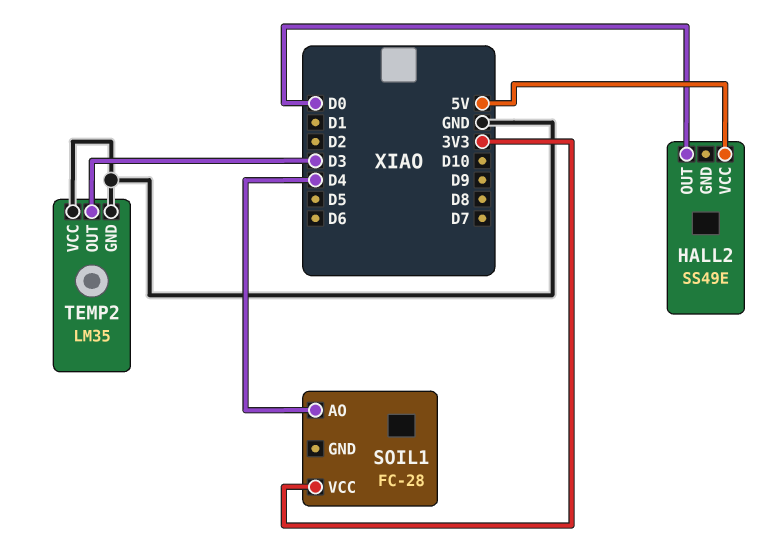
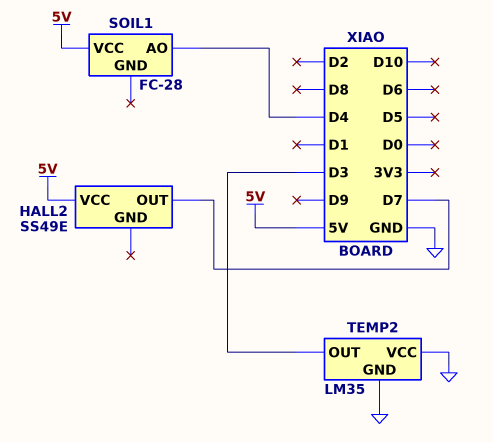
HALL2 pin OUT: D0 -> D7
SOIL1 pin VCC: 3V3 -> 5V

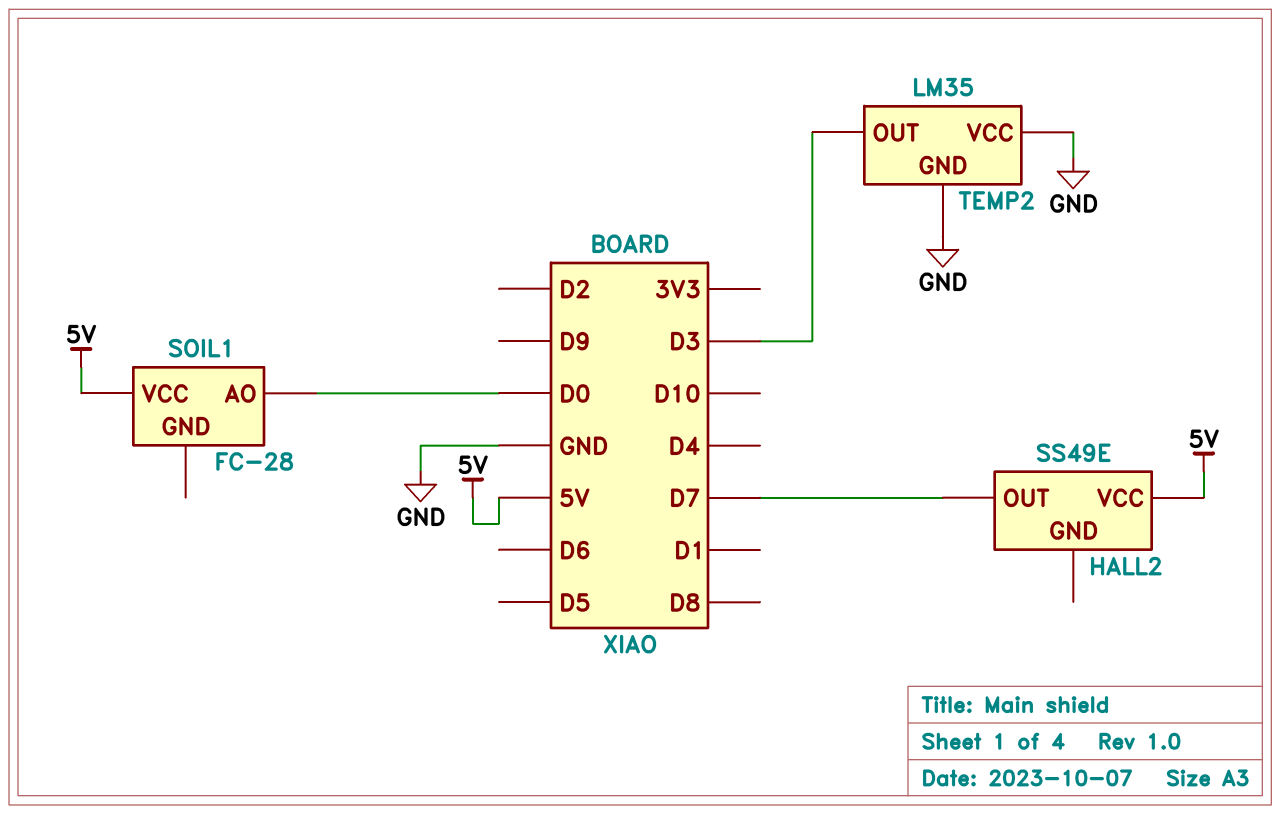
SOIL1 pin AO: D4 -> D0

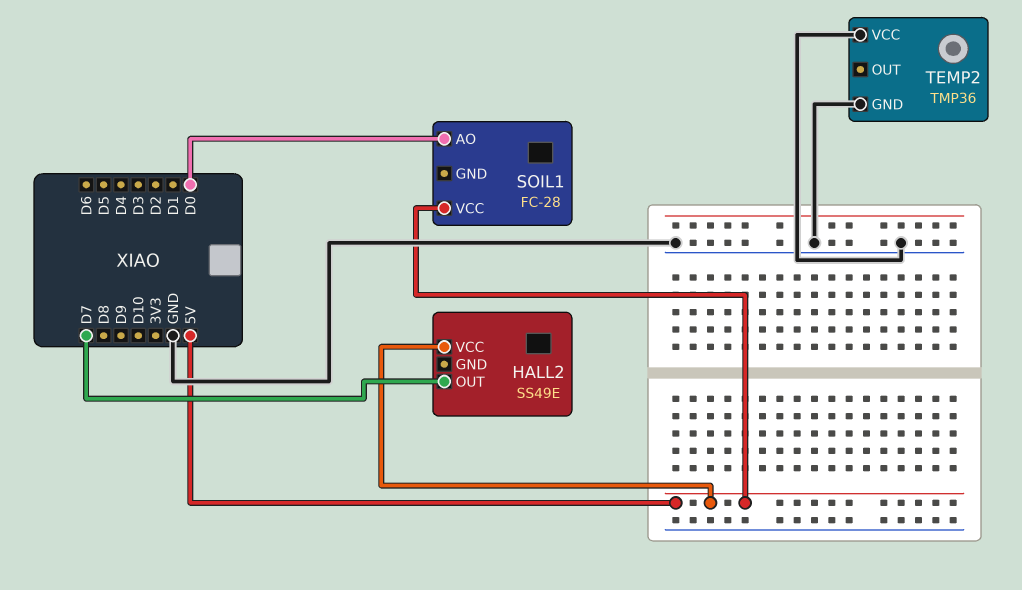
TEMP2: LM35 -> TMP36
TEMP2 pin OUT: D3 -> none

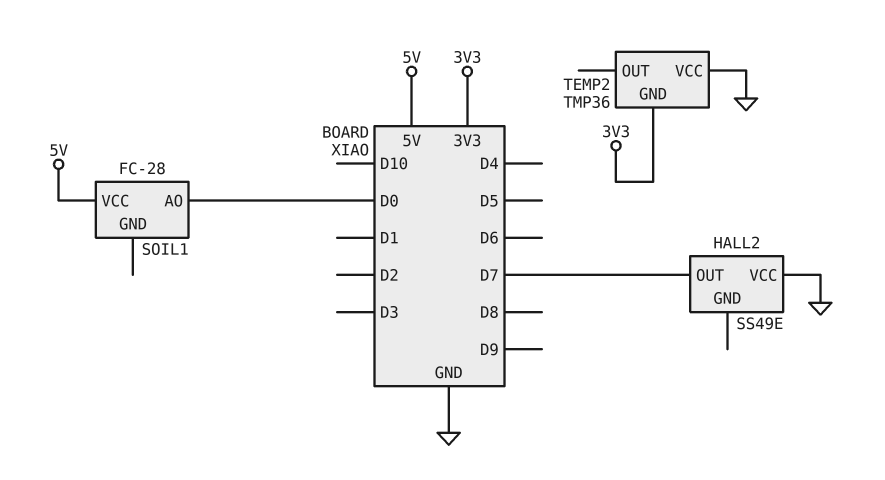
HALL2 pin VCC: 5V -> GND
TEMP2 pin GND: GND -> 3V3

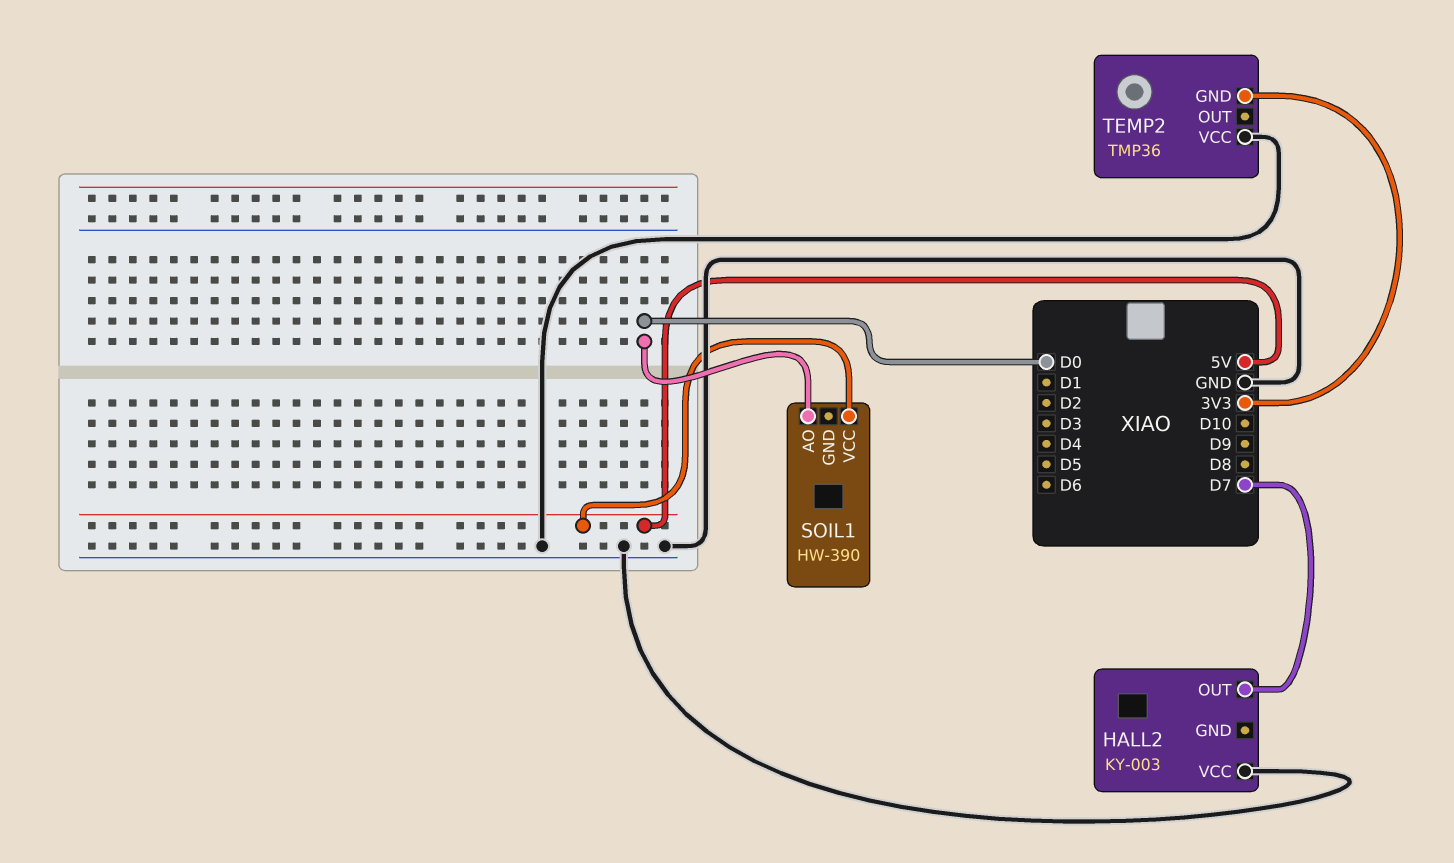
HALL2: SS49E -> KY-003
SOIL1: FC-28 -> HW-390

